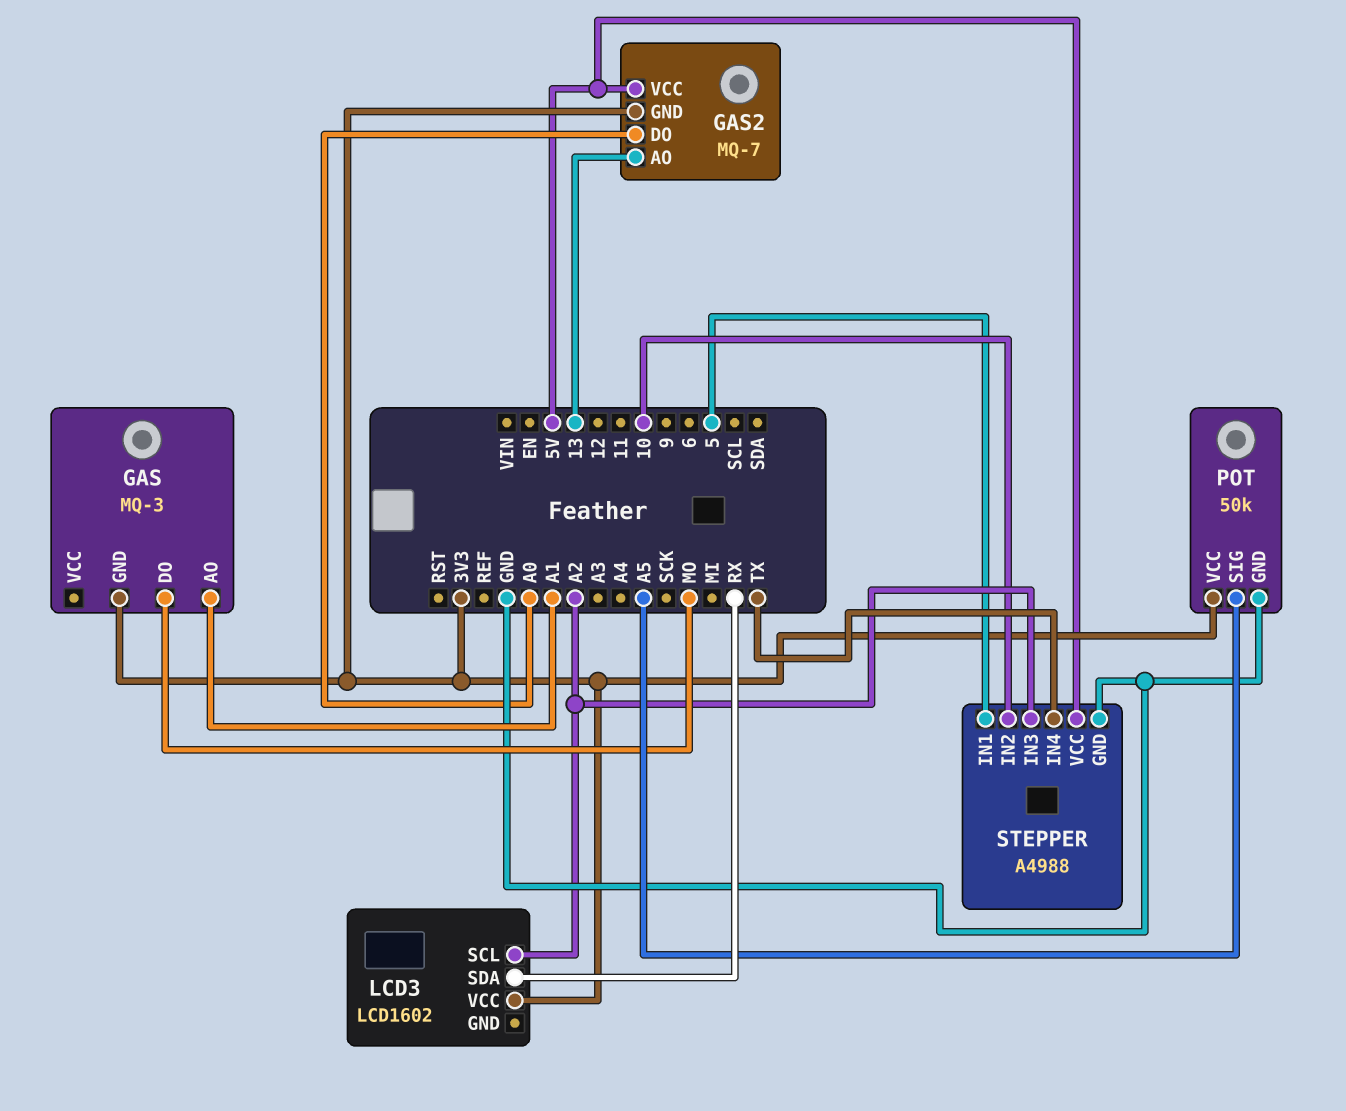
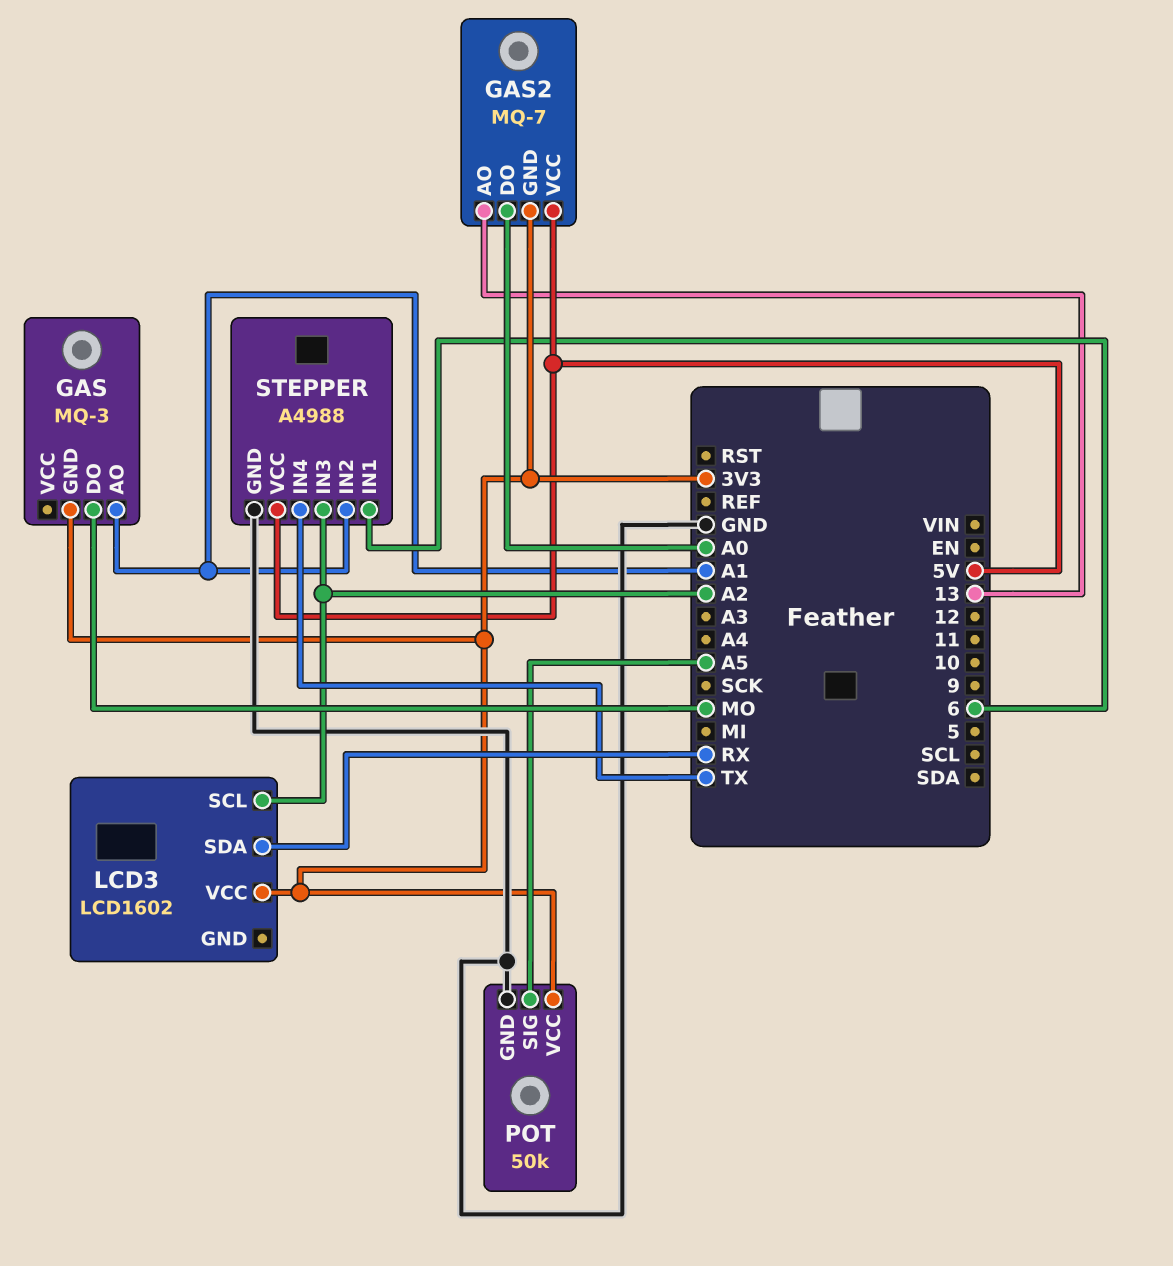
STEPPER pin IN1: 5 -> 6
STEPPER pin IN2: 10 -> A1

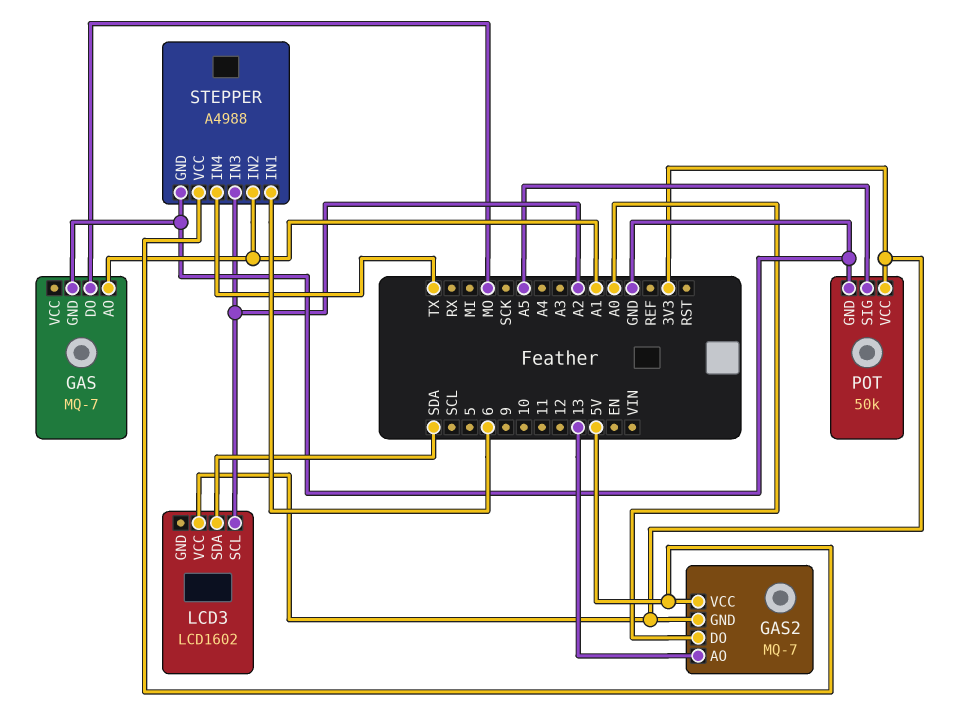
GAS: MQ-3 -> MQ-7
GAS pin GND: 3V3 -> GND
LCD3 pin SDA: RX -> SDA

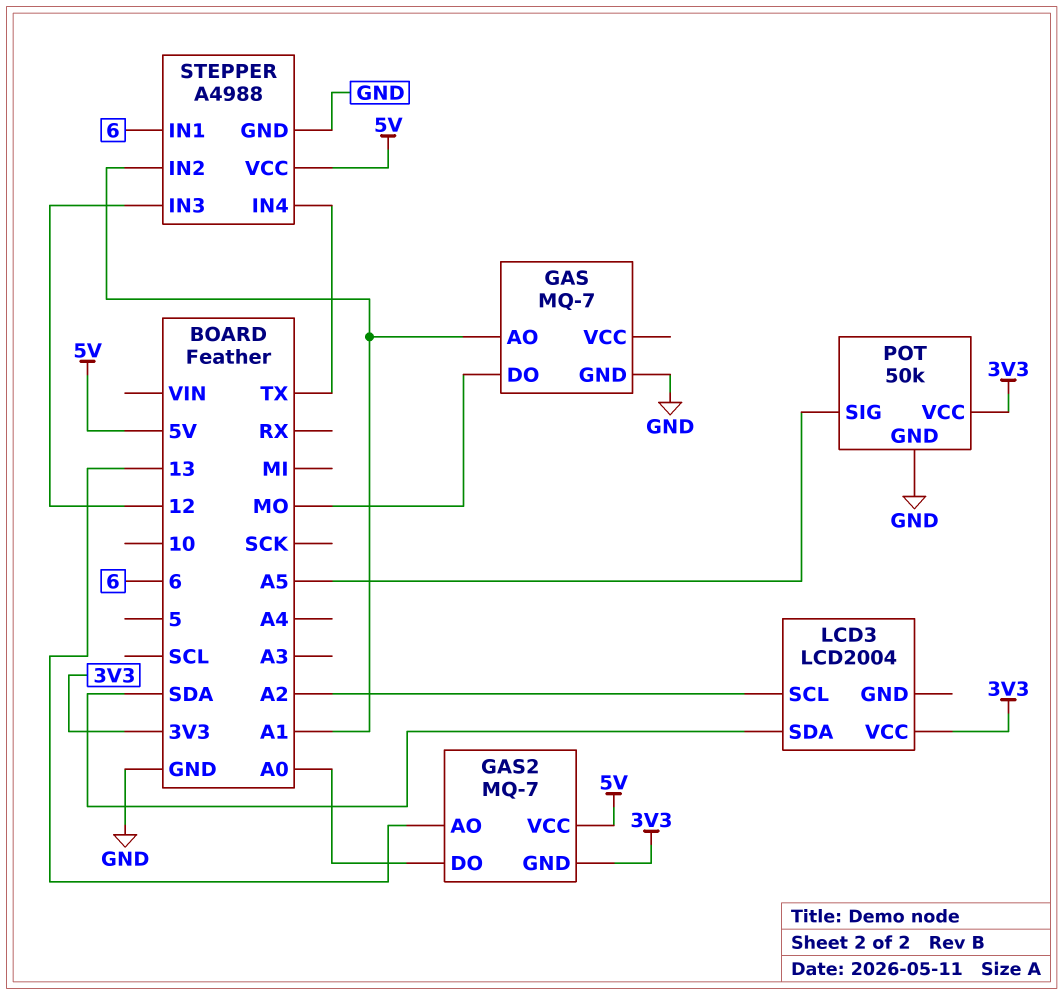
LCD3: LCD1602 -> LCD2004
STEPPER pin IN3: A2 -> 12

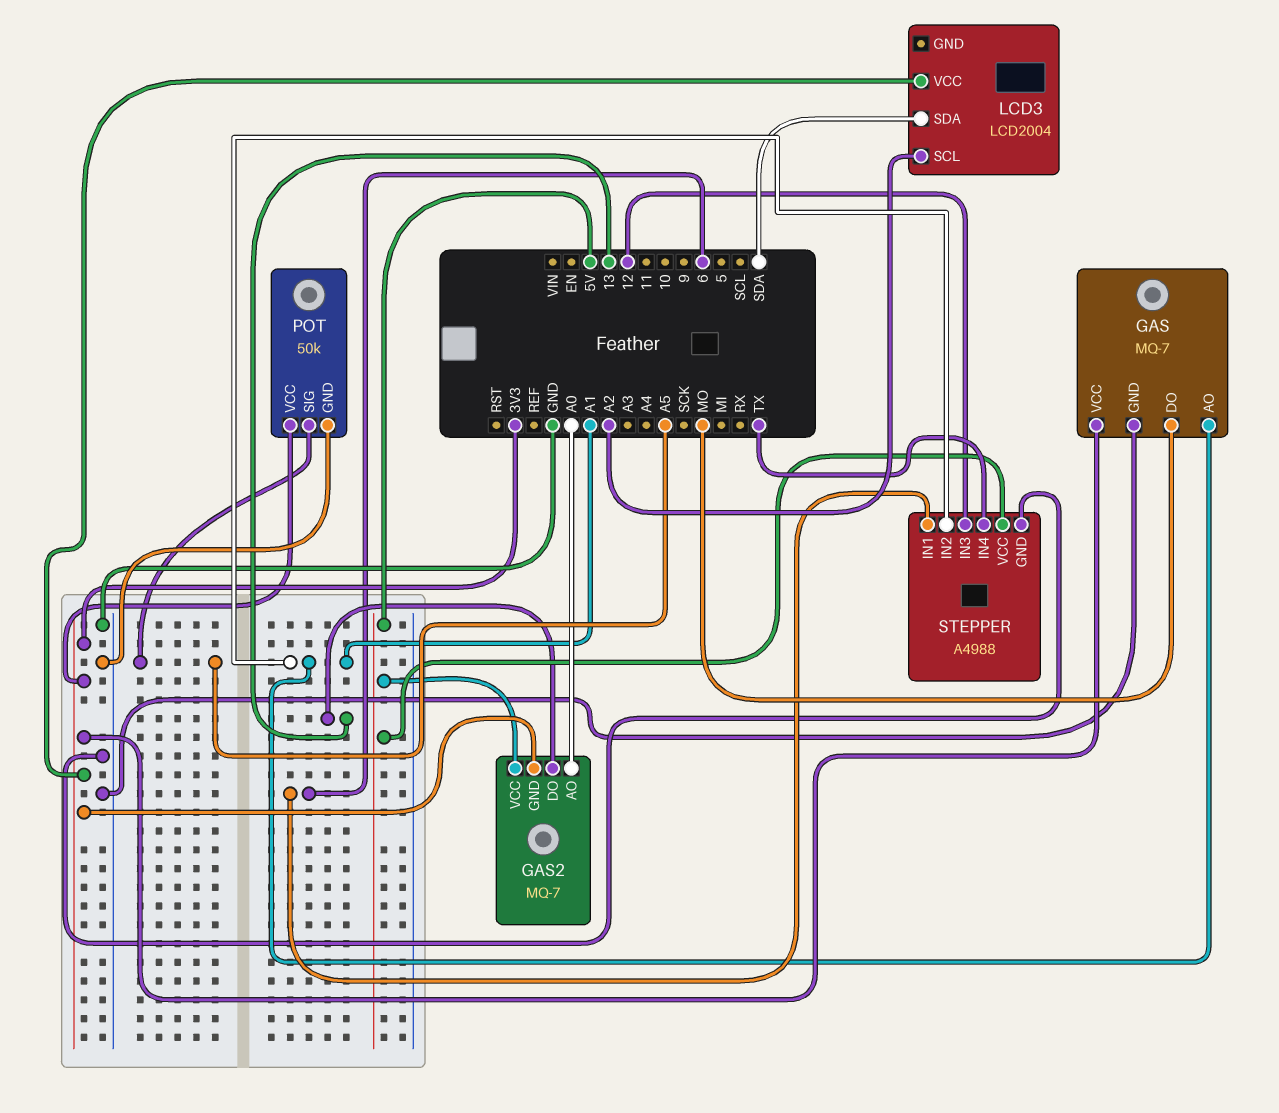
GAS pin VCC: none -> 3V3
GAS2 pin AO: 13 -> A0
GAS2 pin DO: A0 -> 13

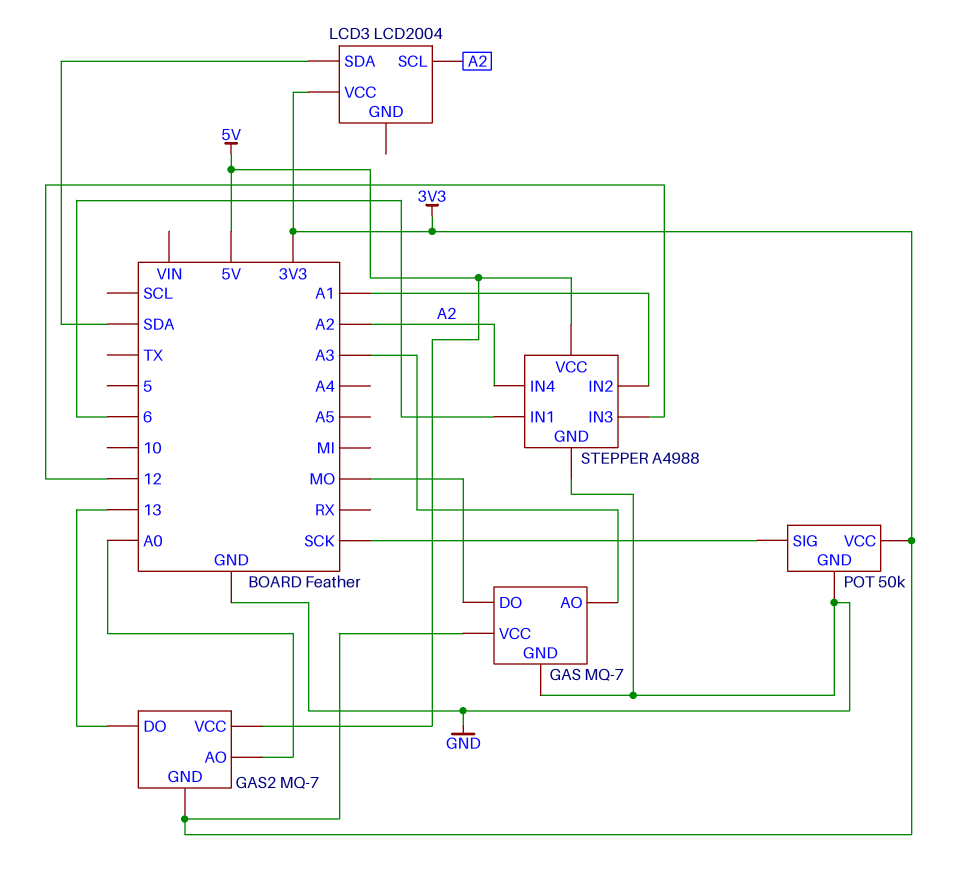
GAS pin AO: A1 -> A3
POT pin SIG: A5 -> SCK
STEPPER pin IN4: TX -> A2

